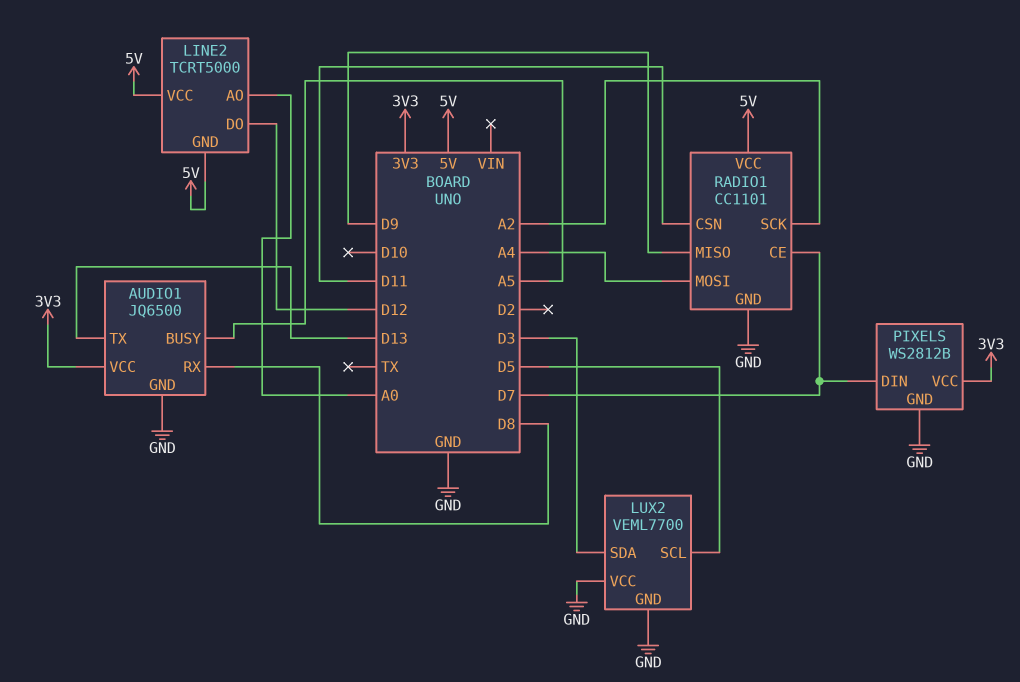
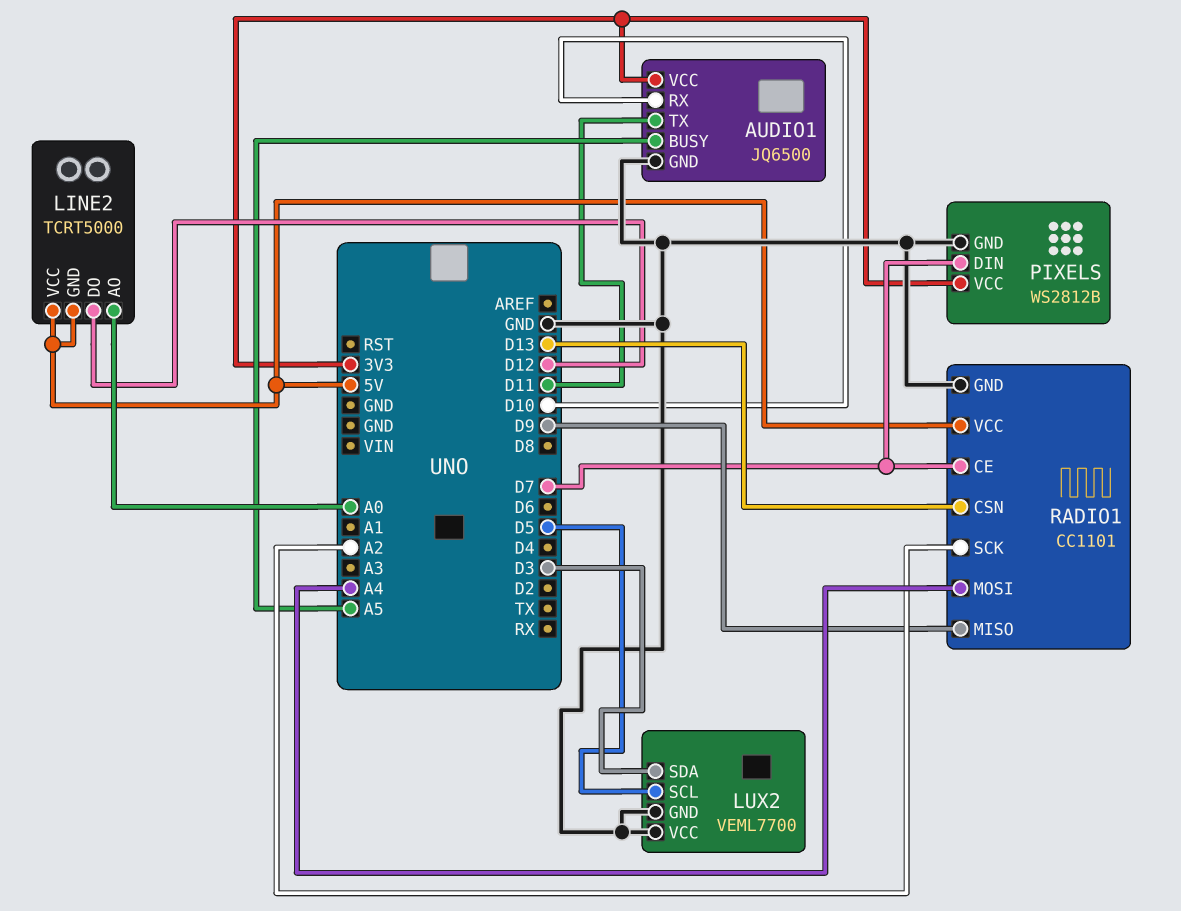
AUDIO1 pin RX: D8 -> D10
AUDIO1 pin TX: D13 -> D11
RADIO1 pin CSN: D11 -> D13

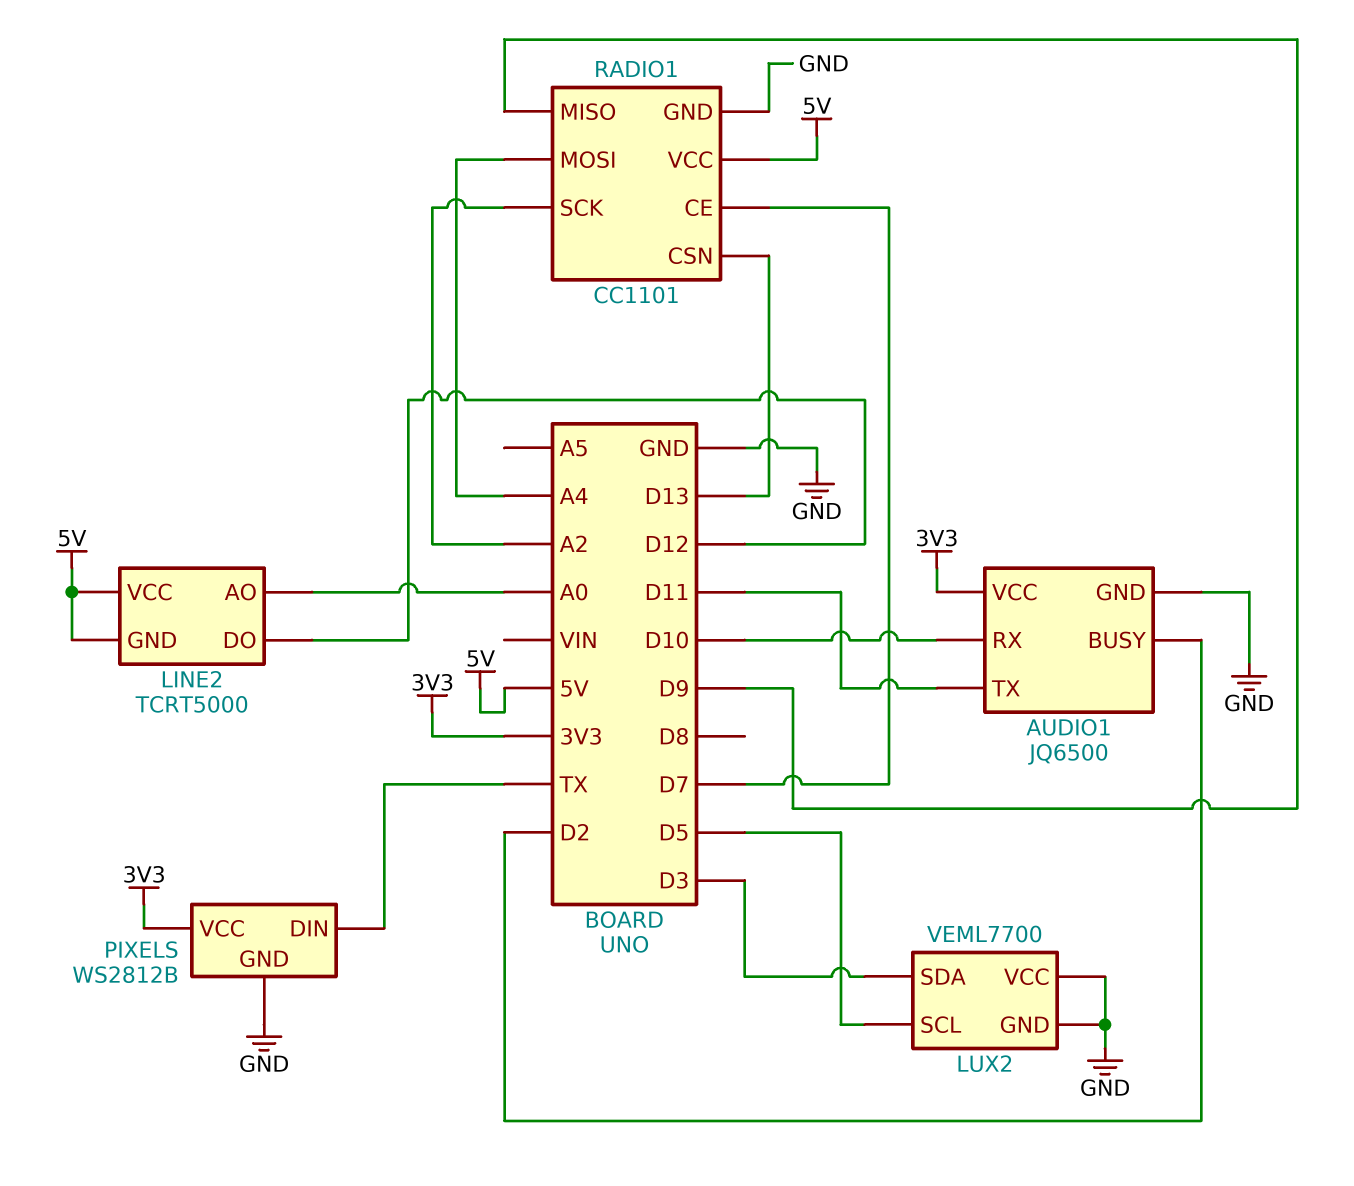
AUDIO1 pin BUSY: A5 -> D2
PIXELS pin DIN: D7 -> TX

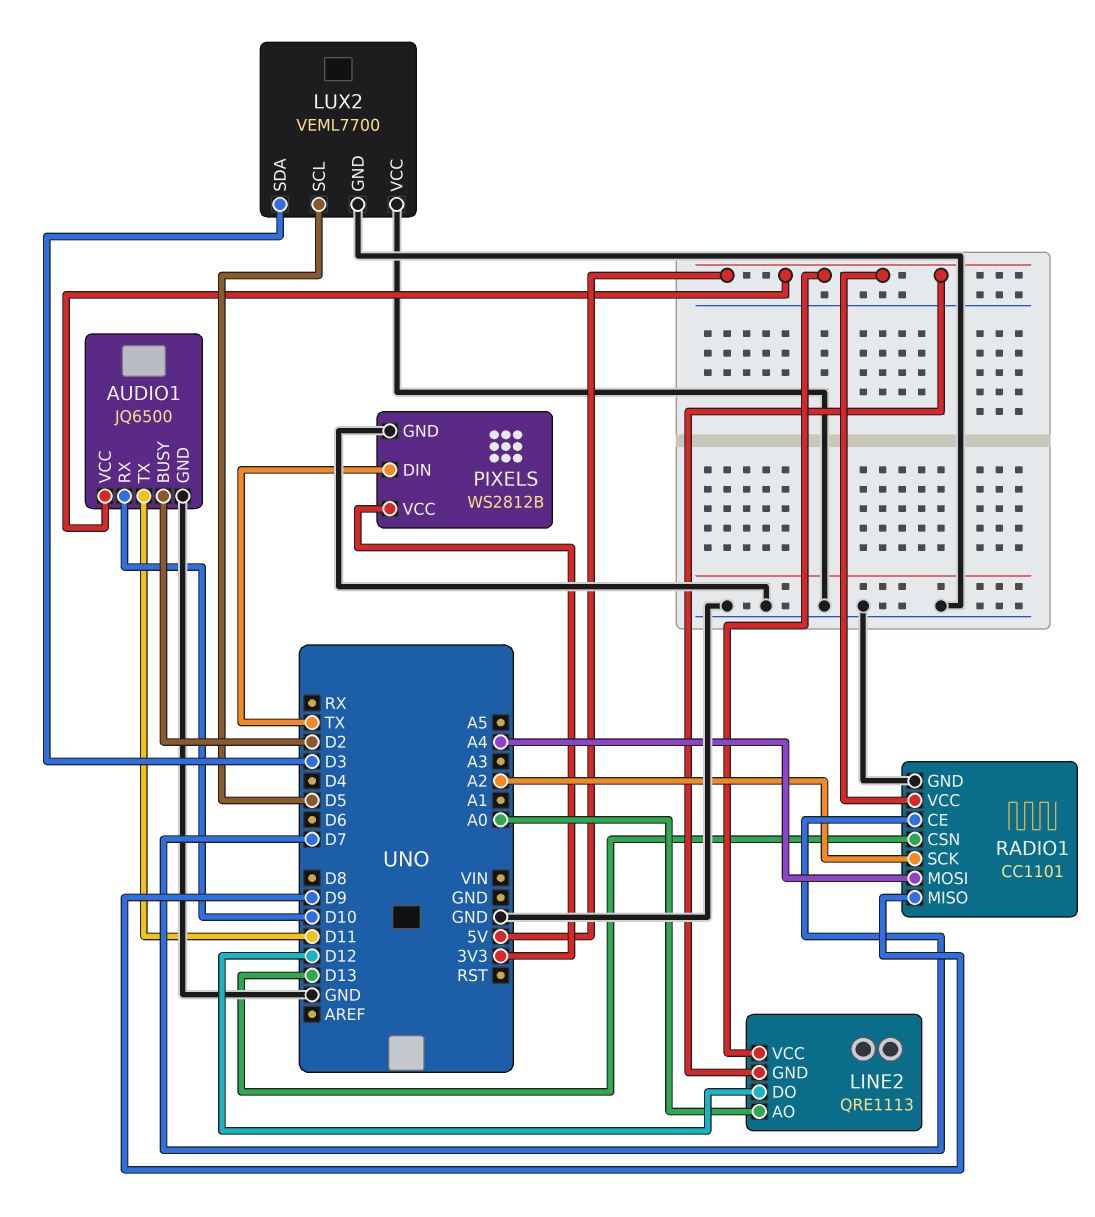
AUDIO1 pin VCC: 3V3 -> 5V
LINE2: TCRT5000 -> QRE1113

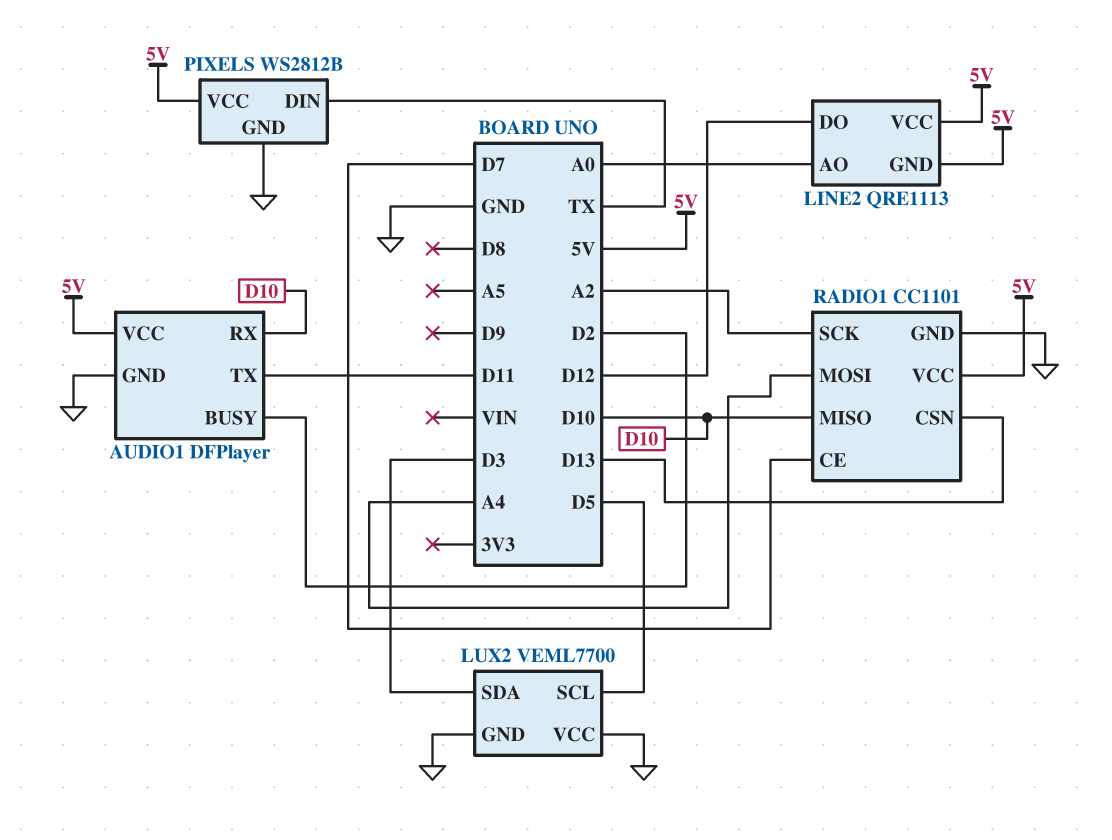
AUDIO1: JQ6500 -> DFPlayer
PIXELS pin VCC: 3V3 -> 5V
RADIO1 pin MISO: D9 -> D10

